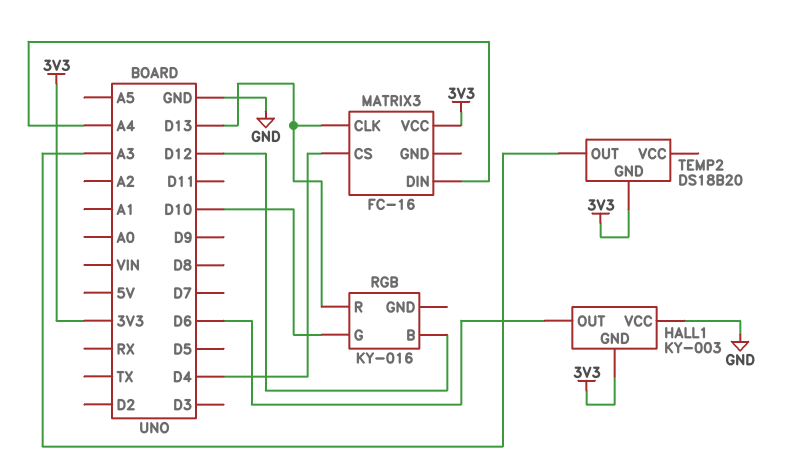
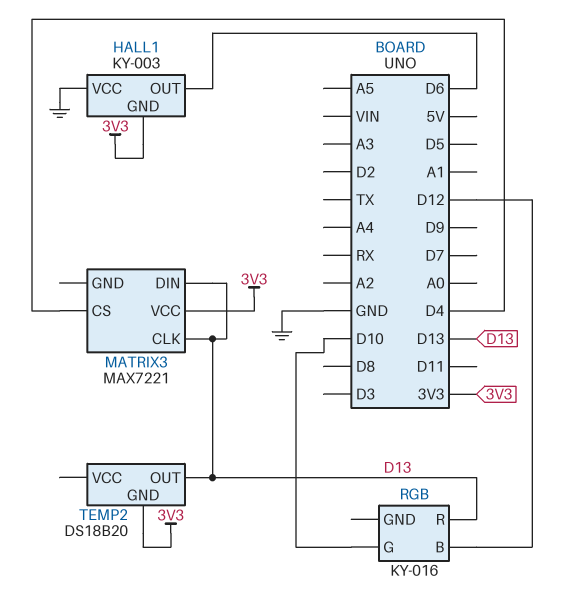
MATRIX3: FC-16 -> MAX7221
MATRIX3 pin DIN: A4 -> D13
TEMP2 pin OUT: A3 -> D13

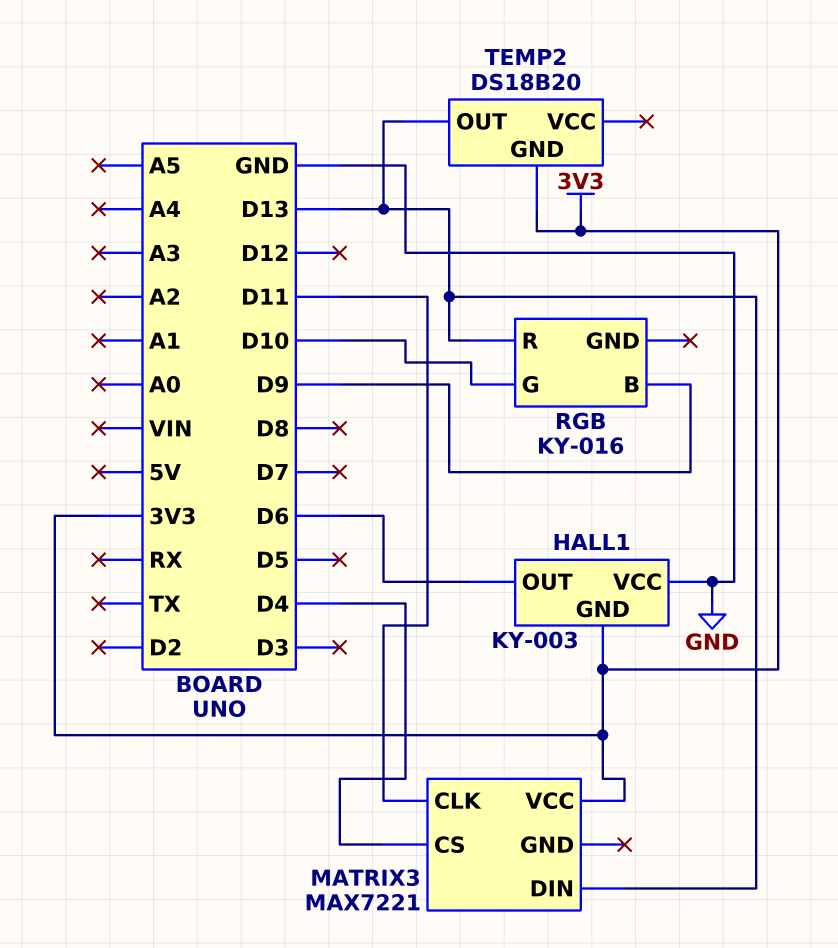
MATRIX3 pin CLK: D13 -> D11
RGB pin B: D12 -> D9

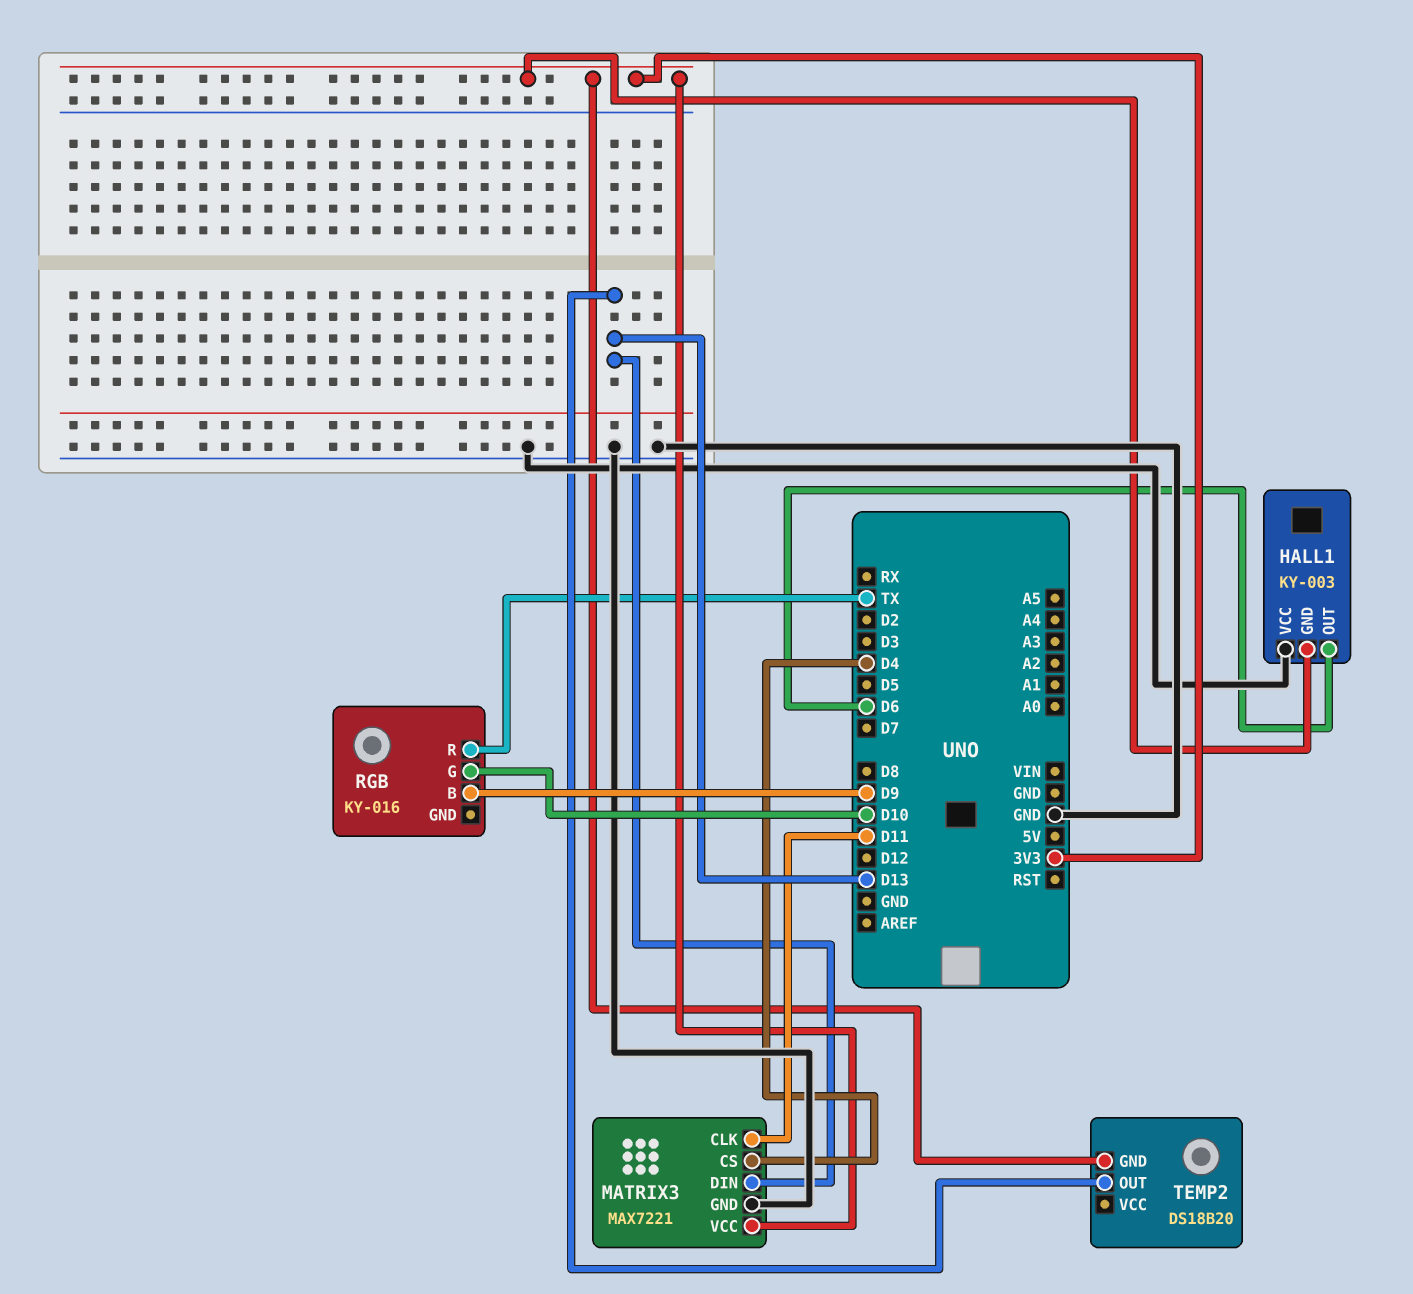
MATRIX3 pin GND: none -> GND
RGB pin R: D13 -> TX

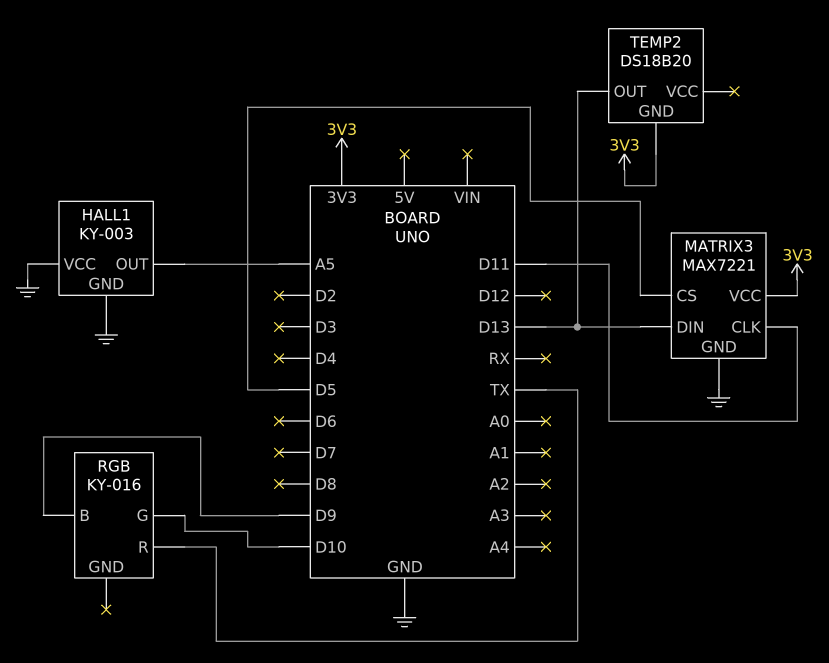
HALL1 pin GND: 3V3 -> GND
HALL1 pin OUT: D6 -> A5
MATRIX3 pin CS: D4 -> D5

